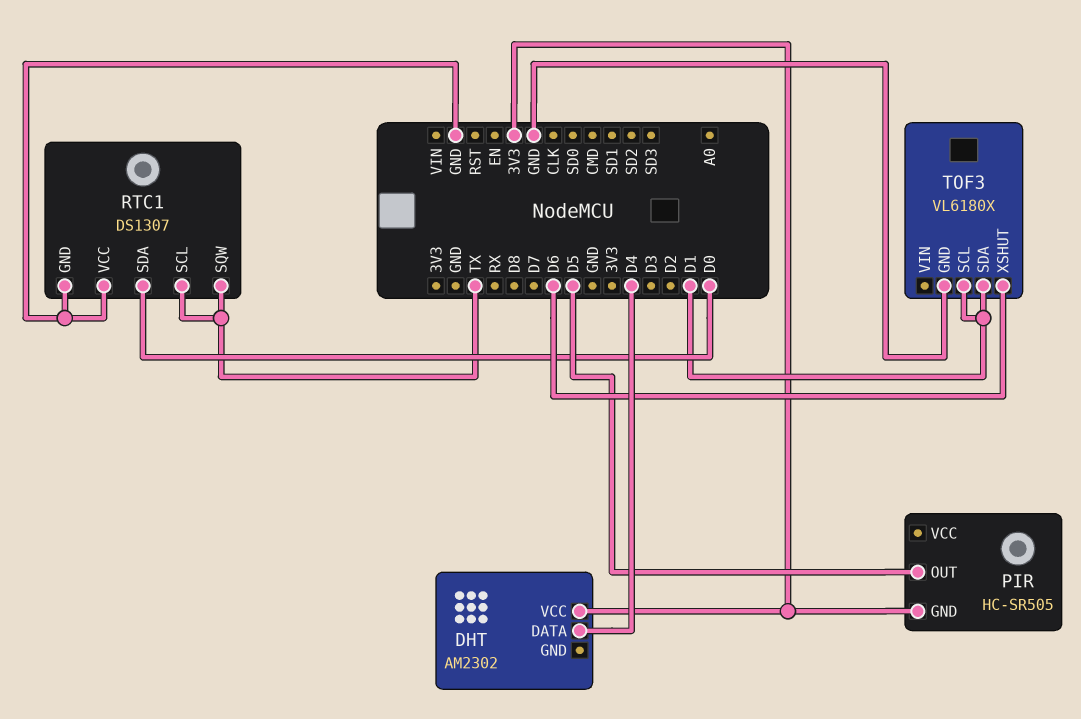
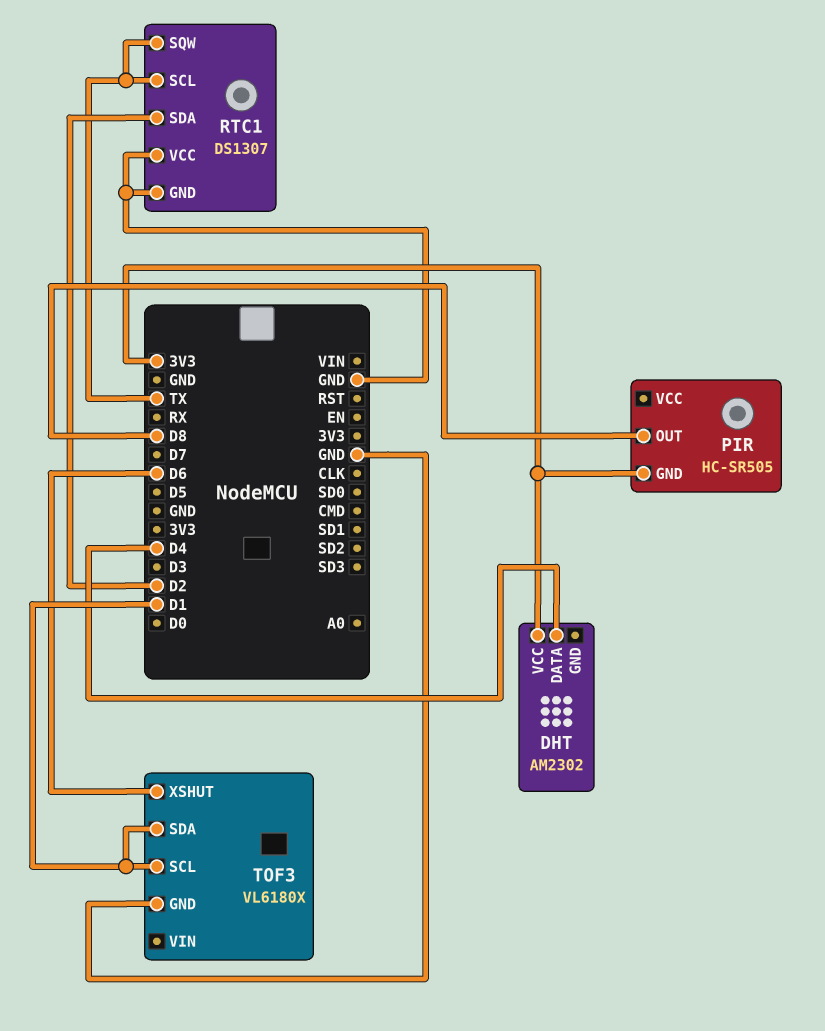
PIR pin OUT: D5 -> D8
RTC1 pin SDA: D0 -> D2

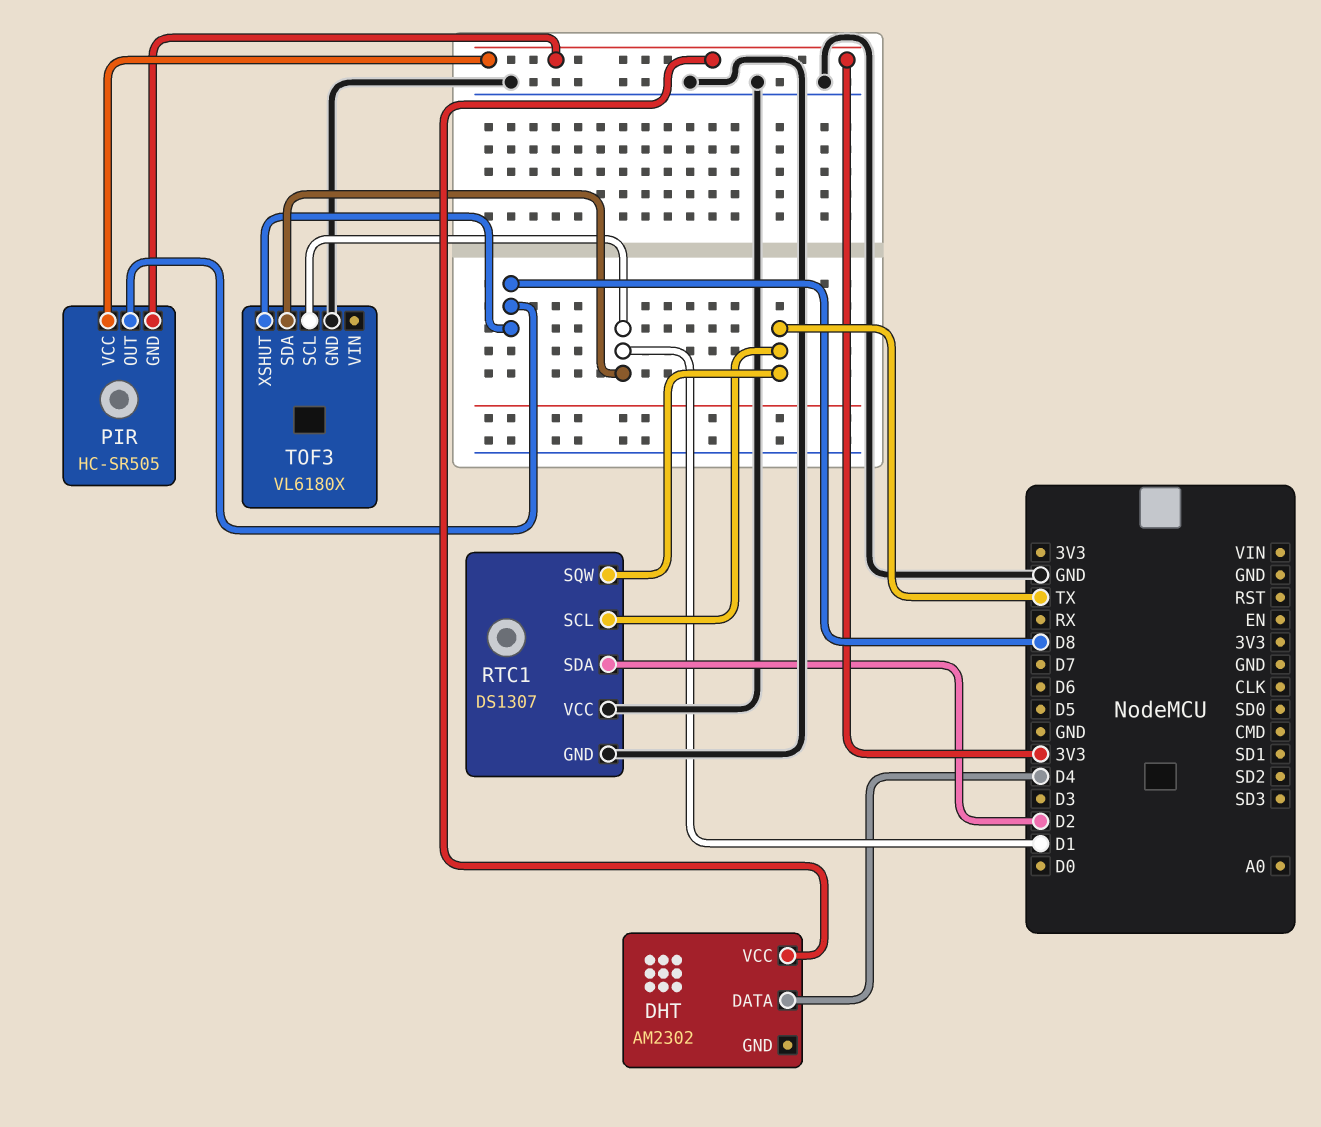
PIR pin VCC: none -> 3V3
TOF3 pin XSHUT: D6 -> D8

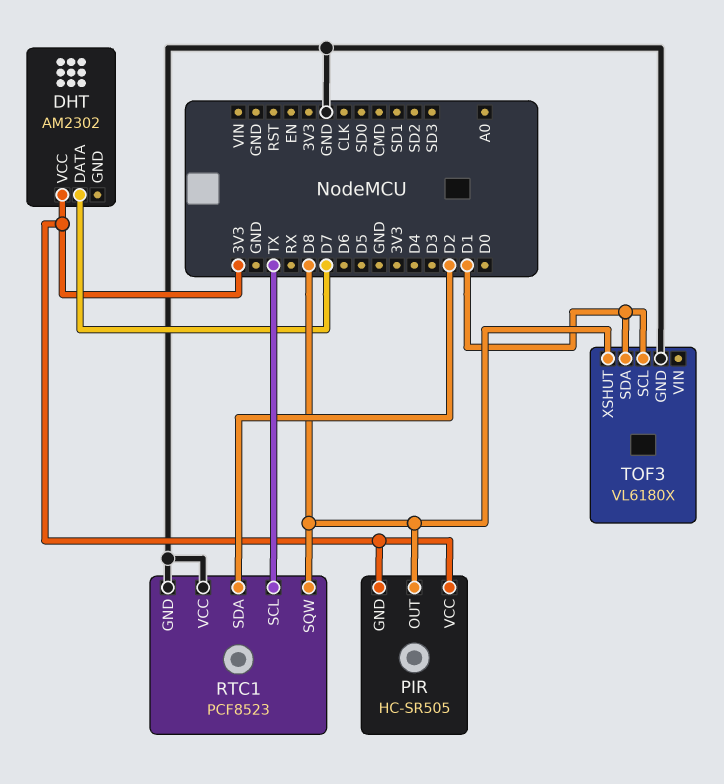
DHT pin DATA: D4 -> D7
RTC1: DS1307 -> PCF8523
RTC1 pin SQW: TX -> D8

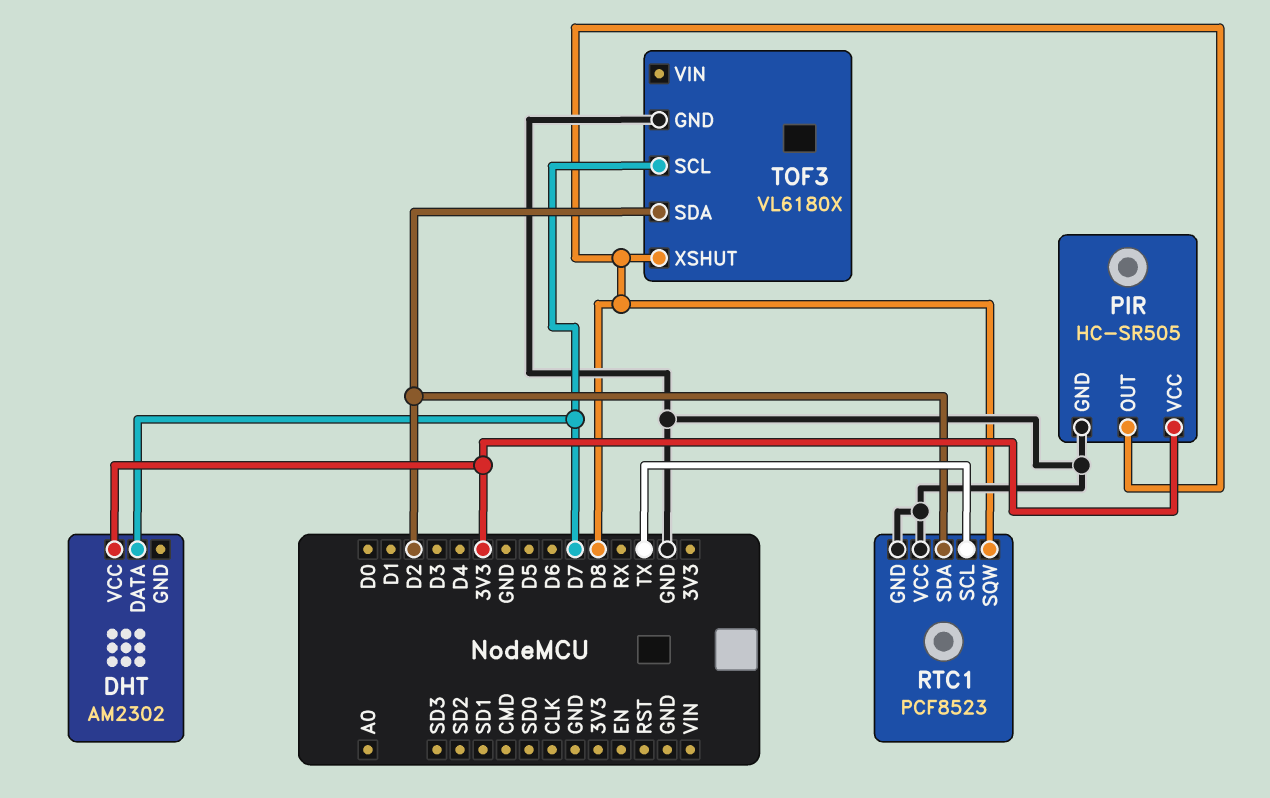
PIR pin GND: 3V3 -> GND
TOF3 pin SCL: D1 -> D7
TOF3 pin SDA: D1 -> D2

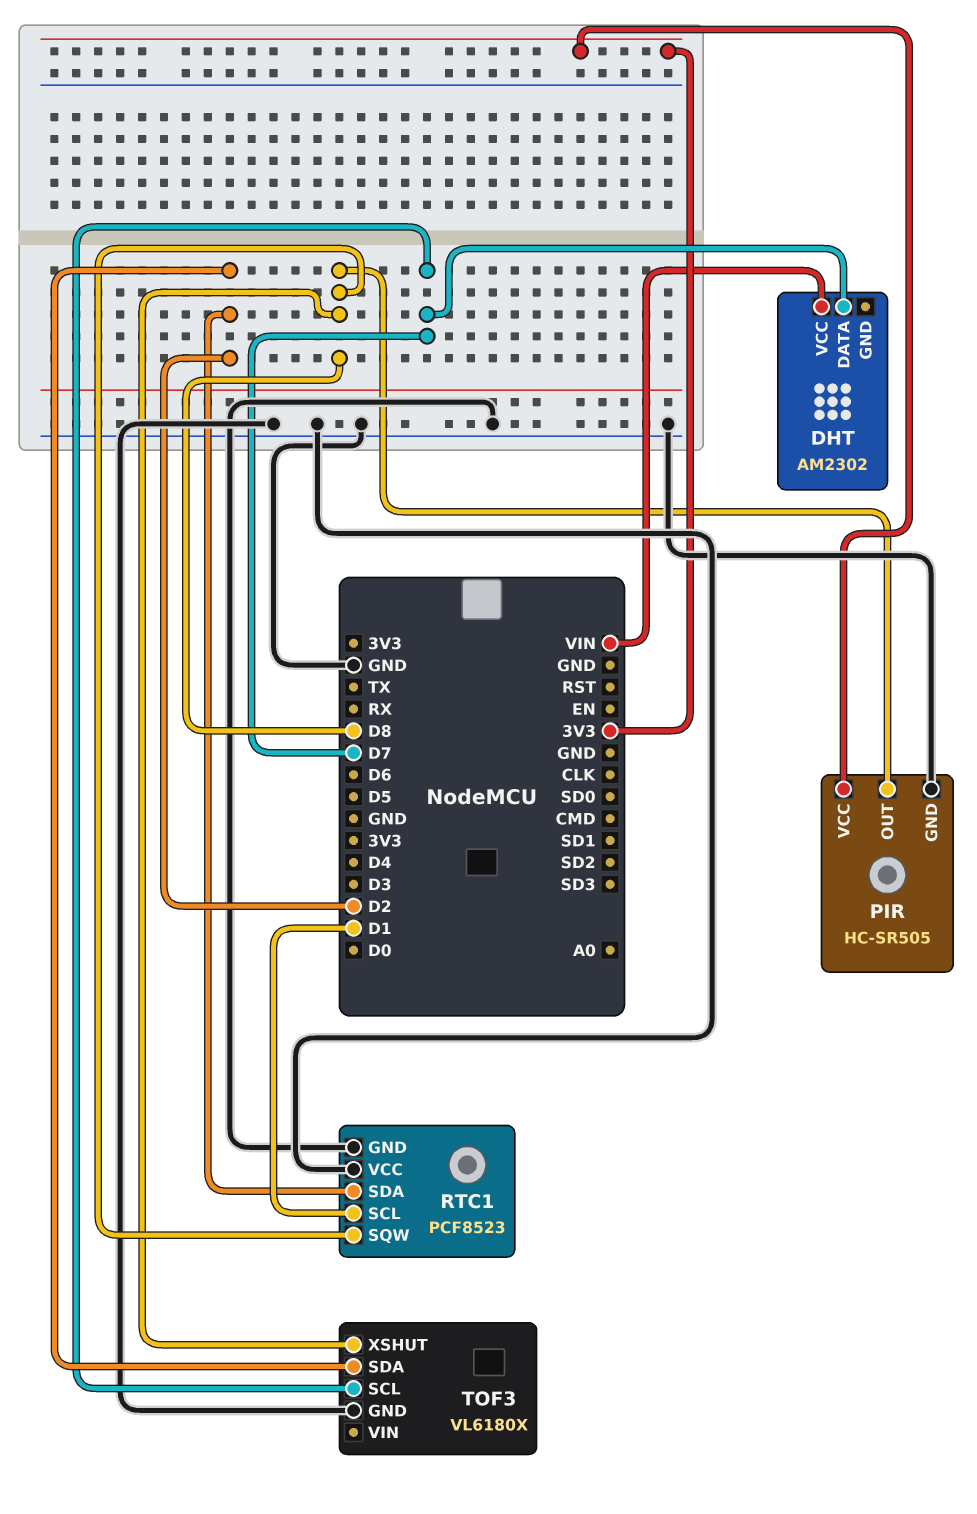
DHT pin VCC: 3V3 -> VIN
RTC1 pin SCL: TX -> D1

